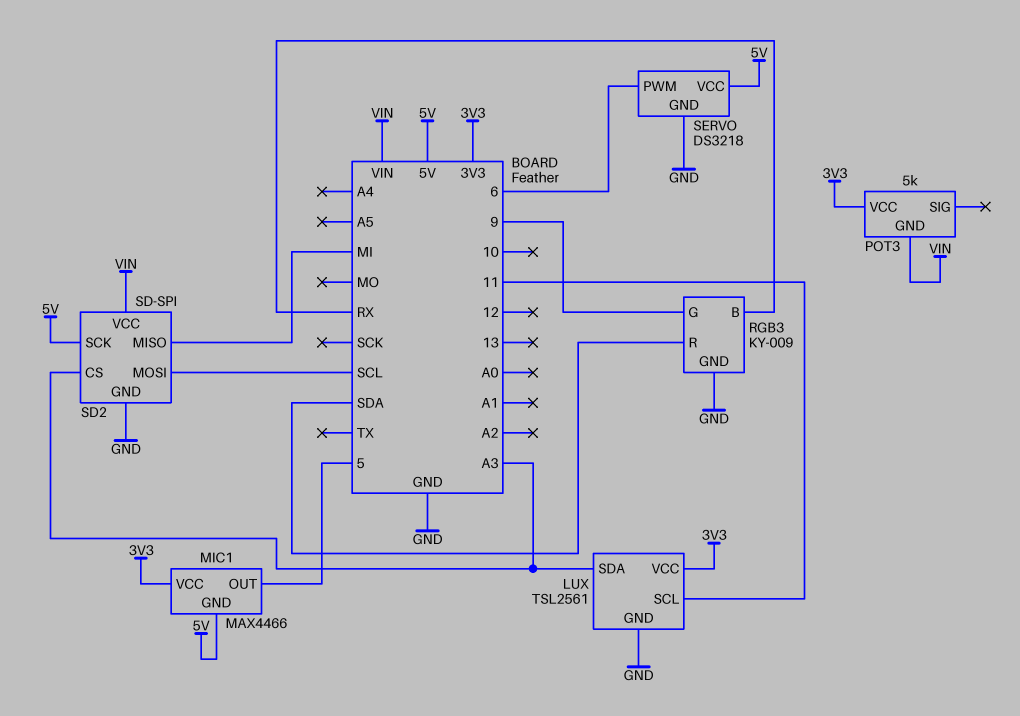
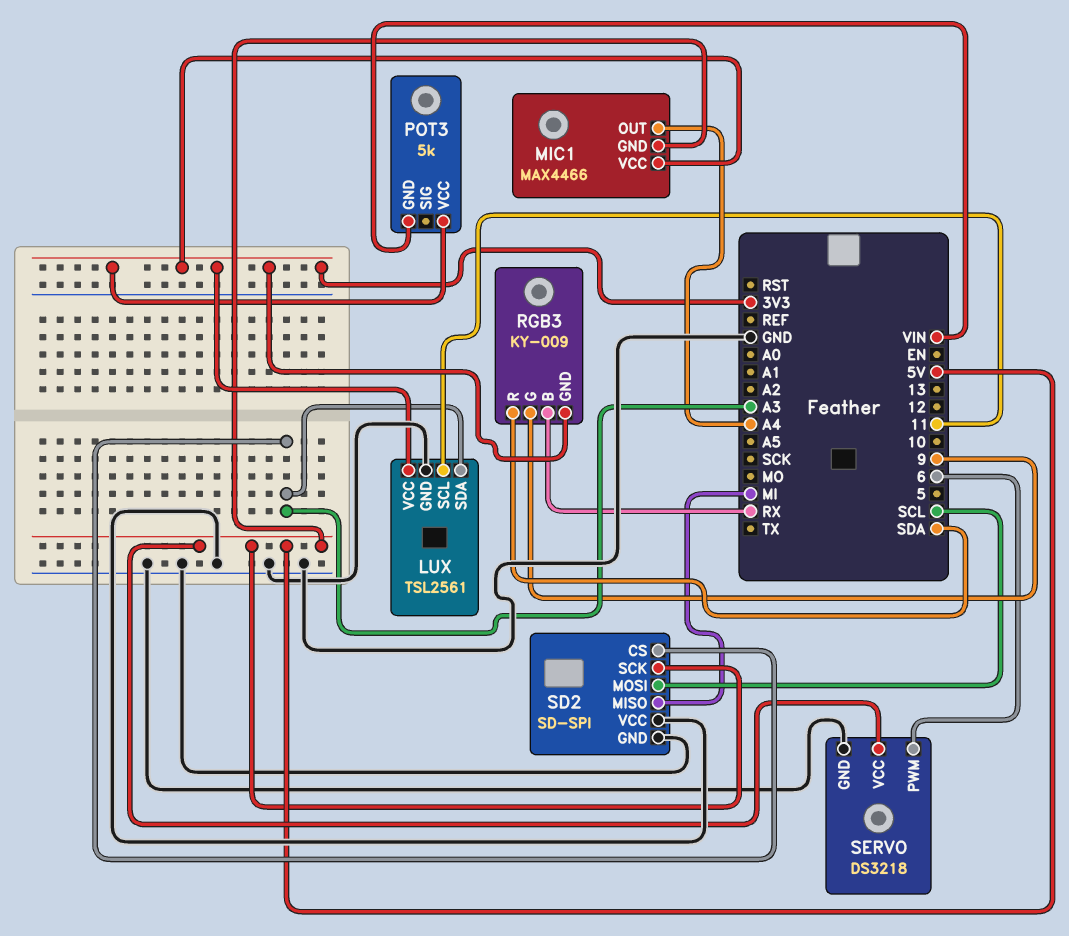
MIC1 pin OUT: 5 -> A4
RGB3 pin GND: GND -> 3V3
SD2 pin VCC: VIN -> GND

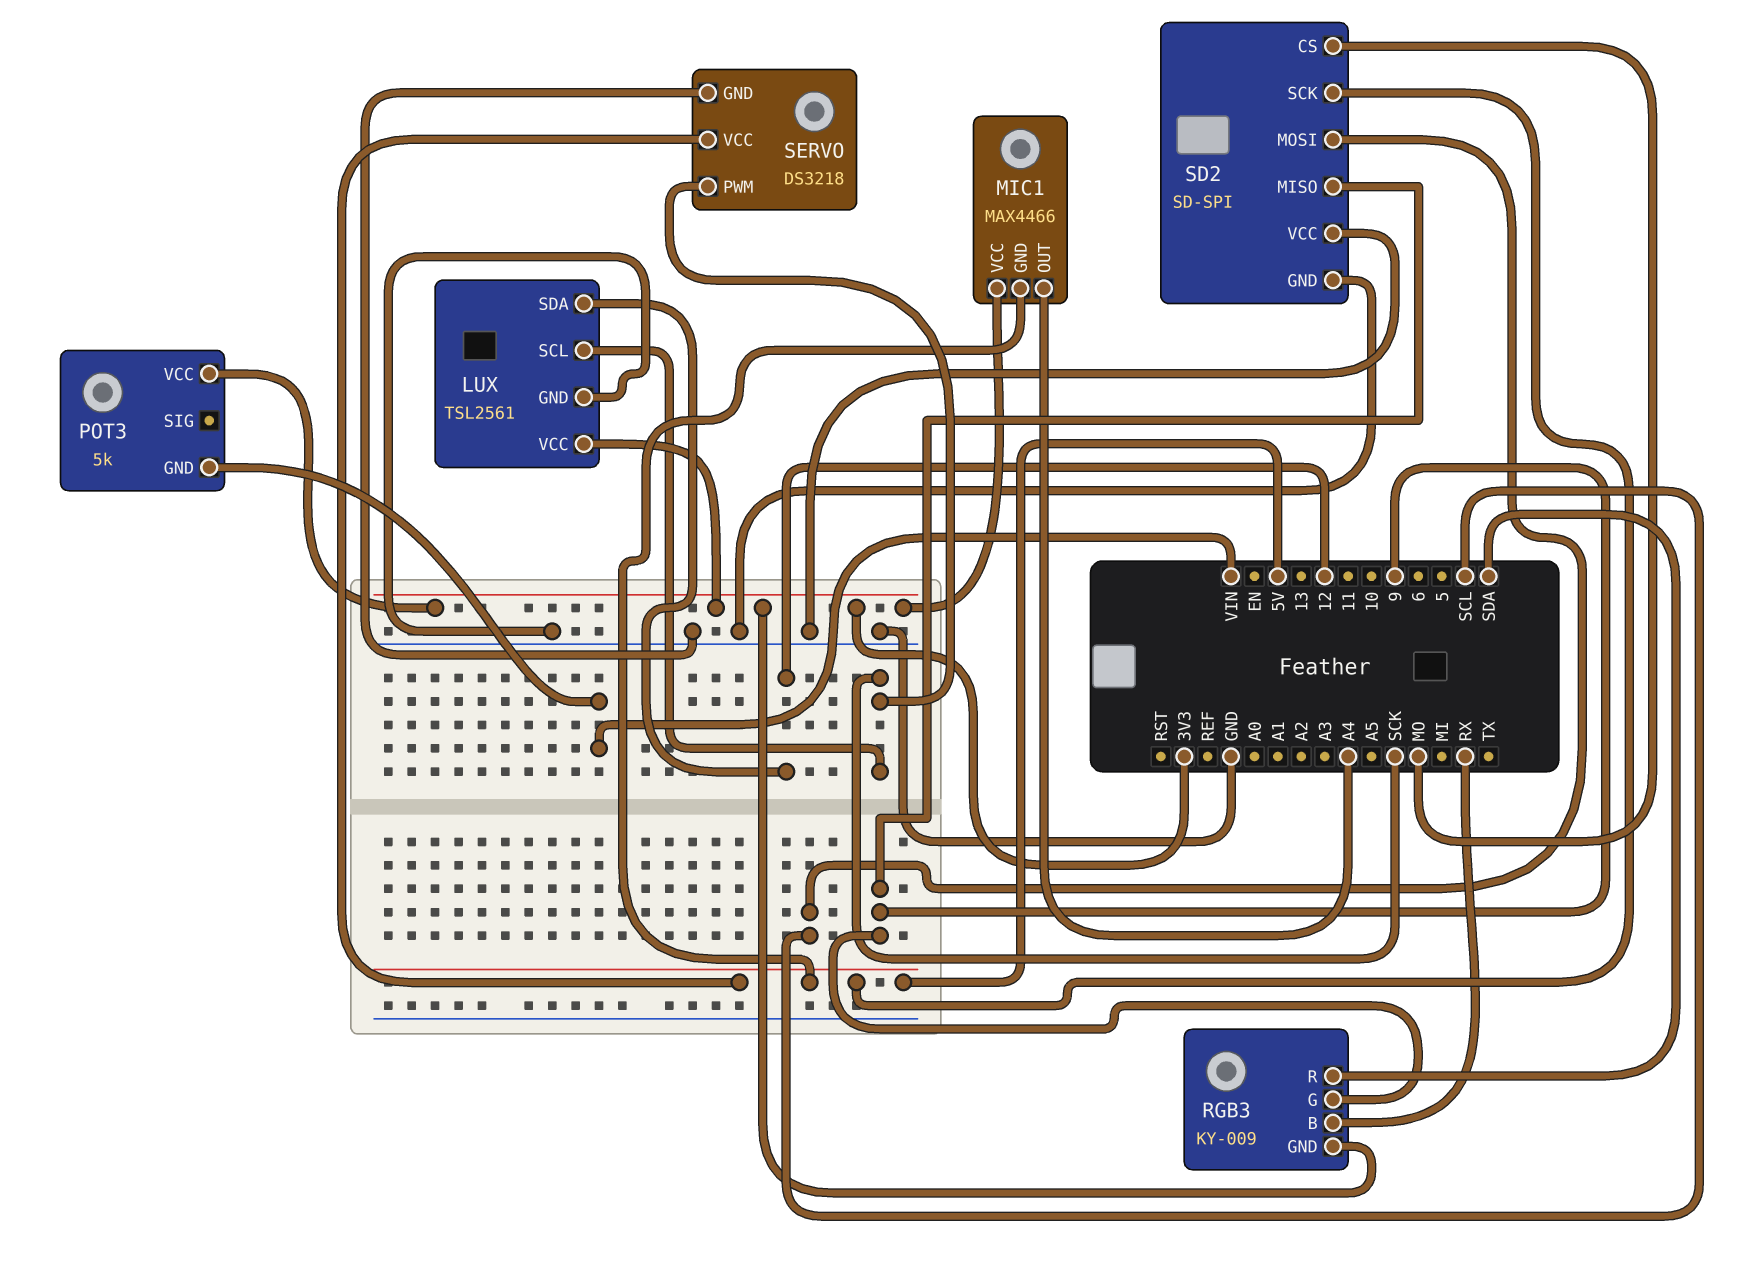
LUX pin SCL: 11 -> SCK
LUX pin SDA: A3 -> 12
SD2 pin CS: A3 -> MO
SD2 pin MISO: MI -> 9
SERVO pin PWM: 6 -> SCK

